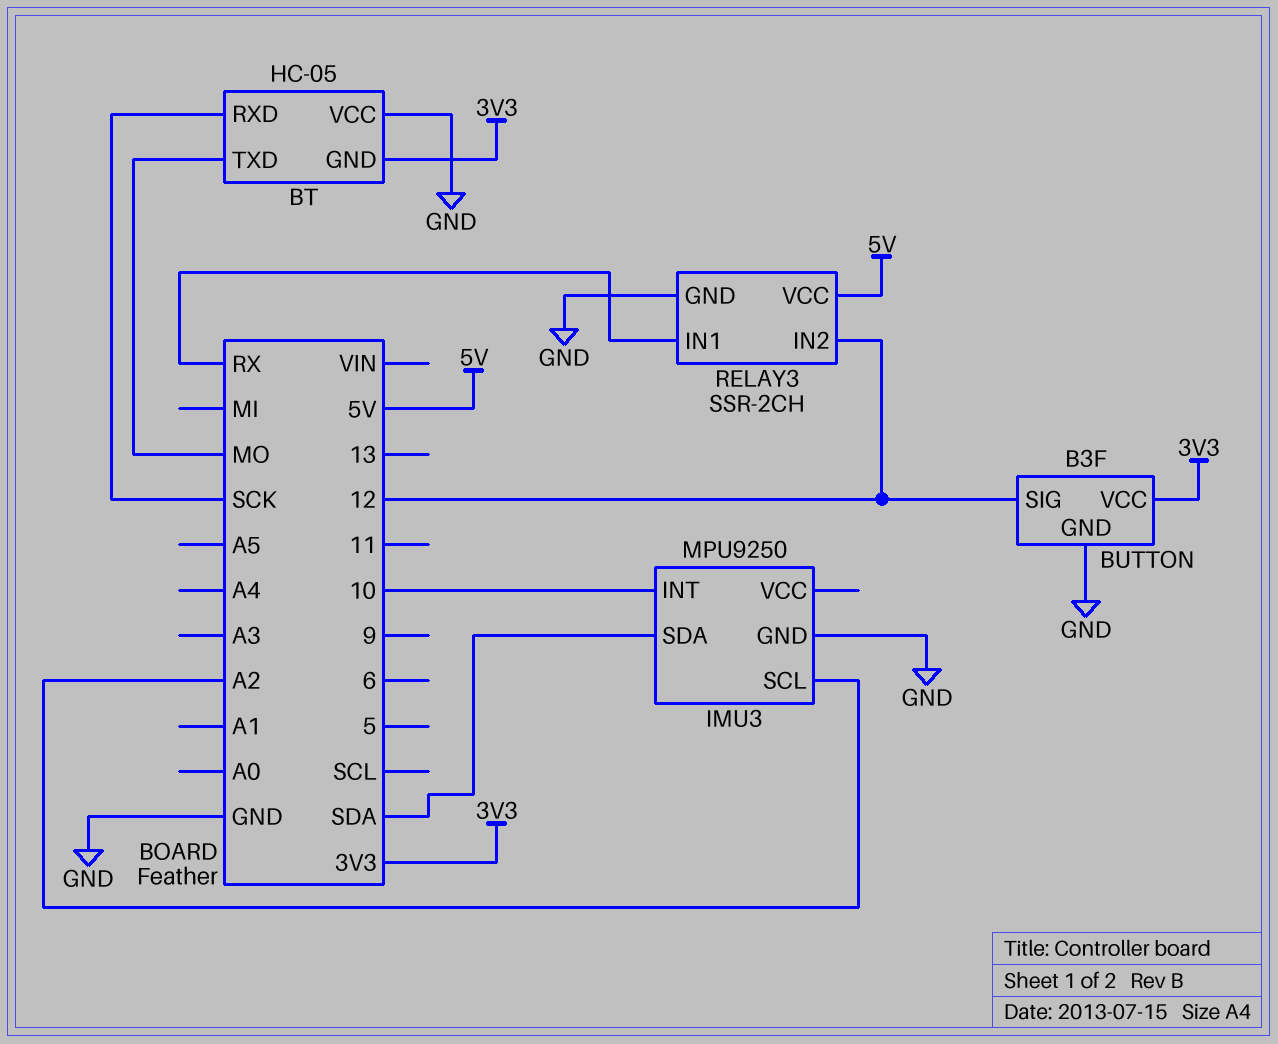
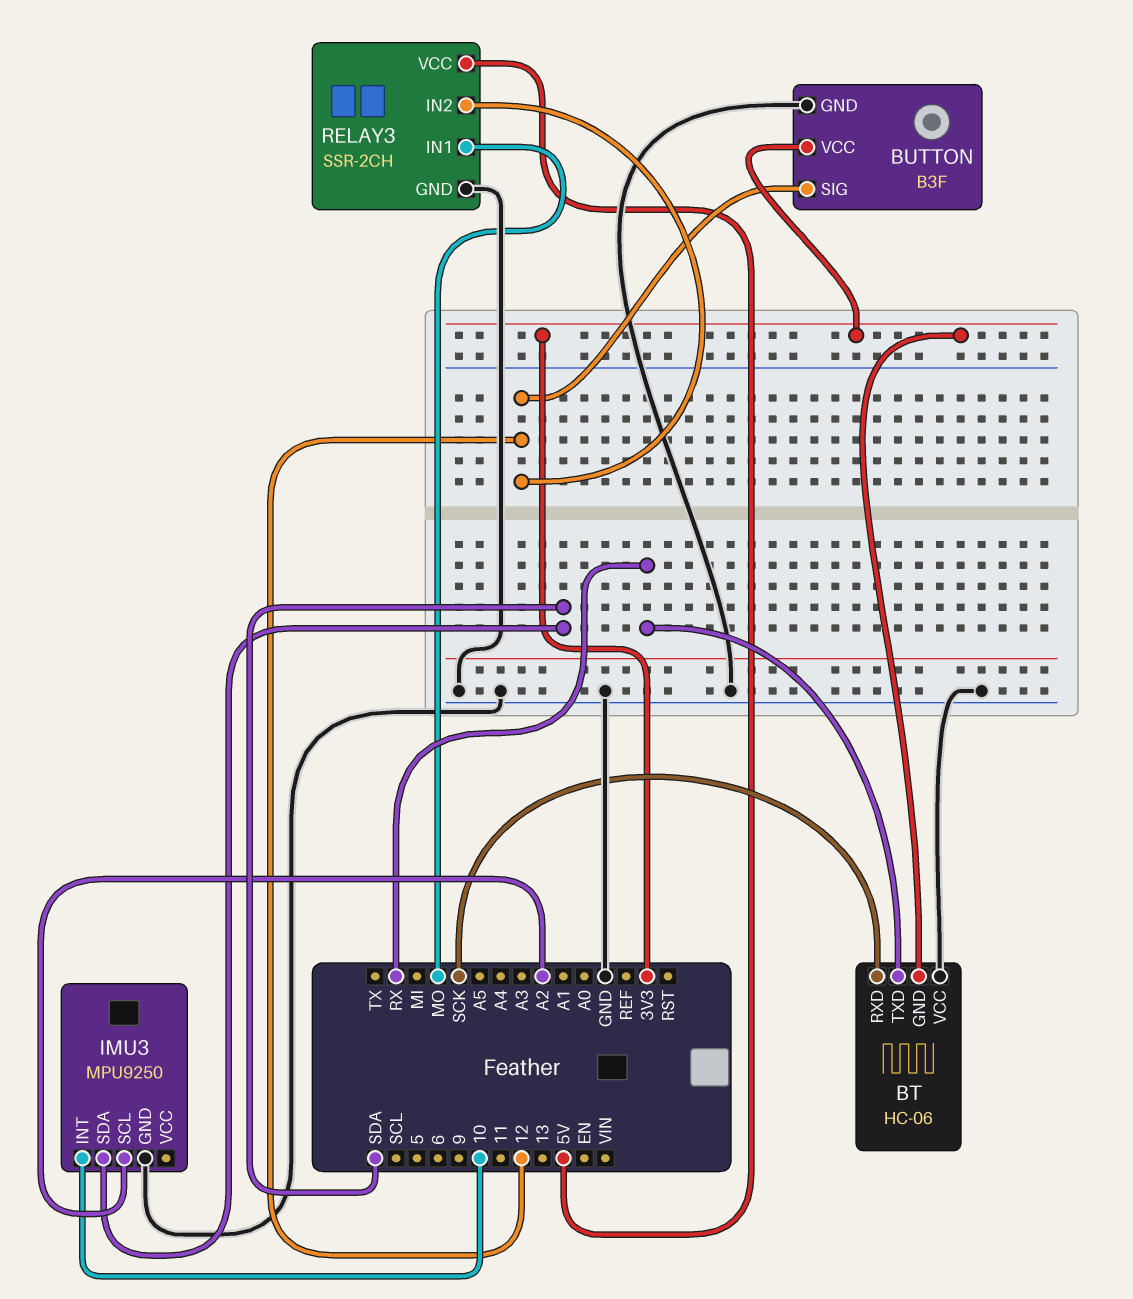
BT: HC-05 -> HC-06
BT pin TXD: MO -> RX
RELAY3 pin IN1: RX -> MO

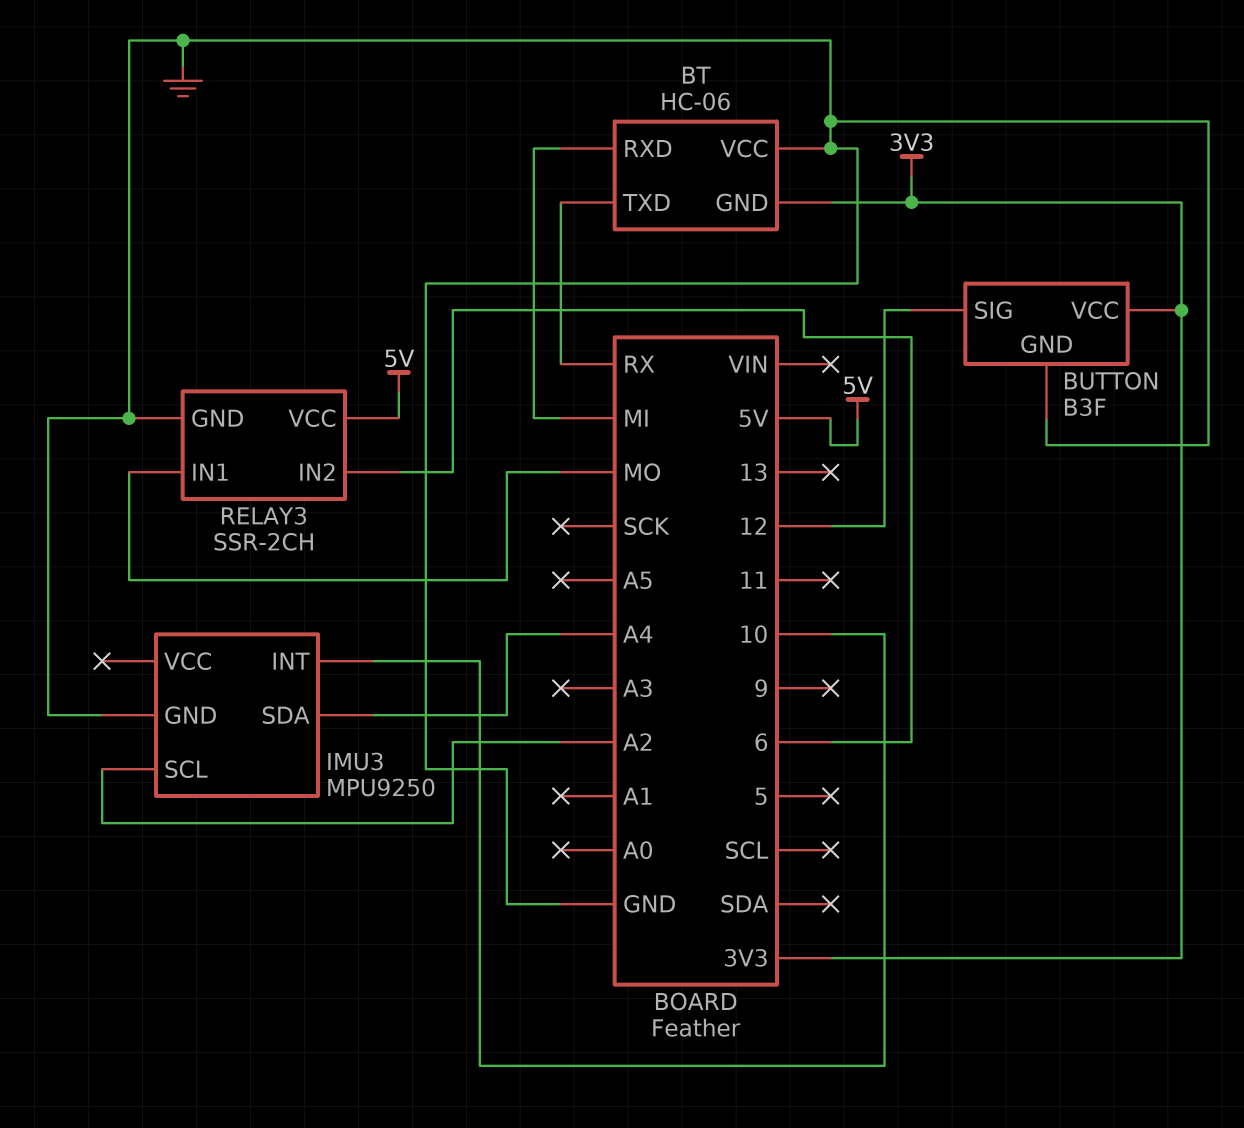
BT pin RXD: SCK -> MI
IMU3 pin SDA: SDA -> A4
RELAY3 pin IN2: 12 -> 6

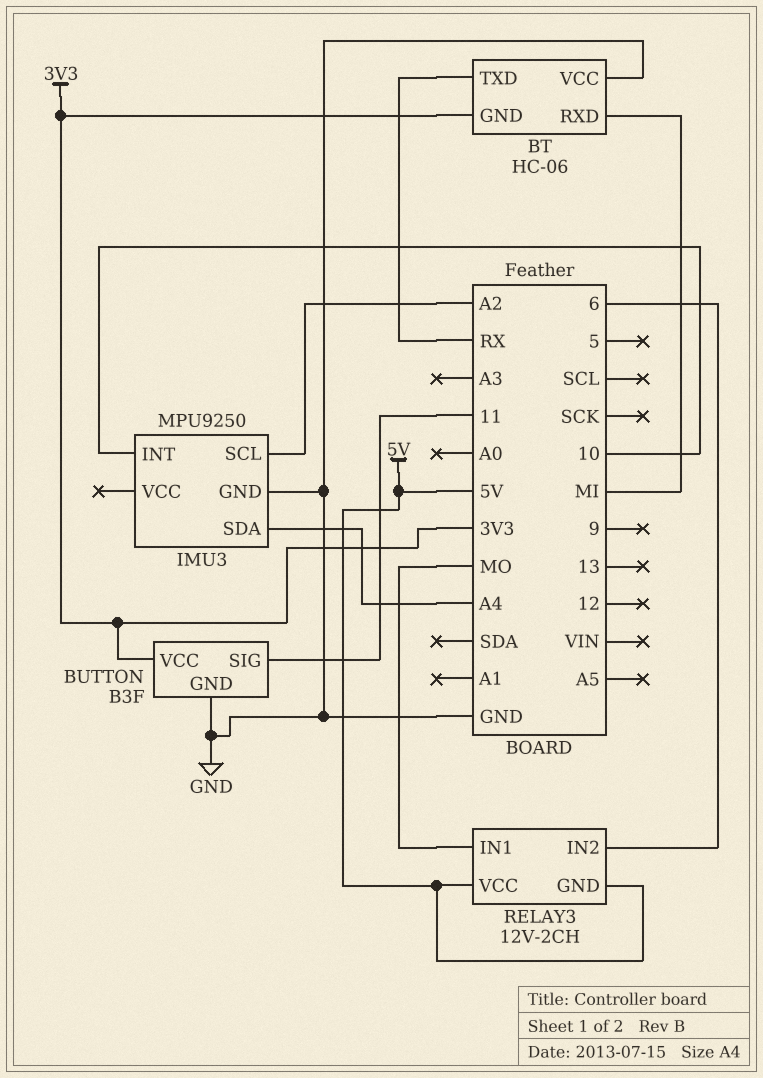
BUTTON pin SIG: 12 -> 11
RELAY3: SSR-2CH -> 12V-2CH
RELAY3 pin GND: GND -> 5V

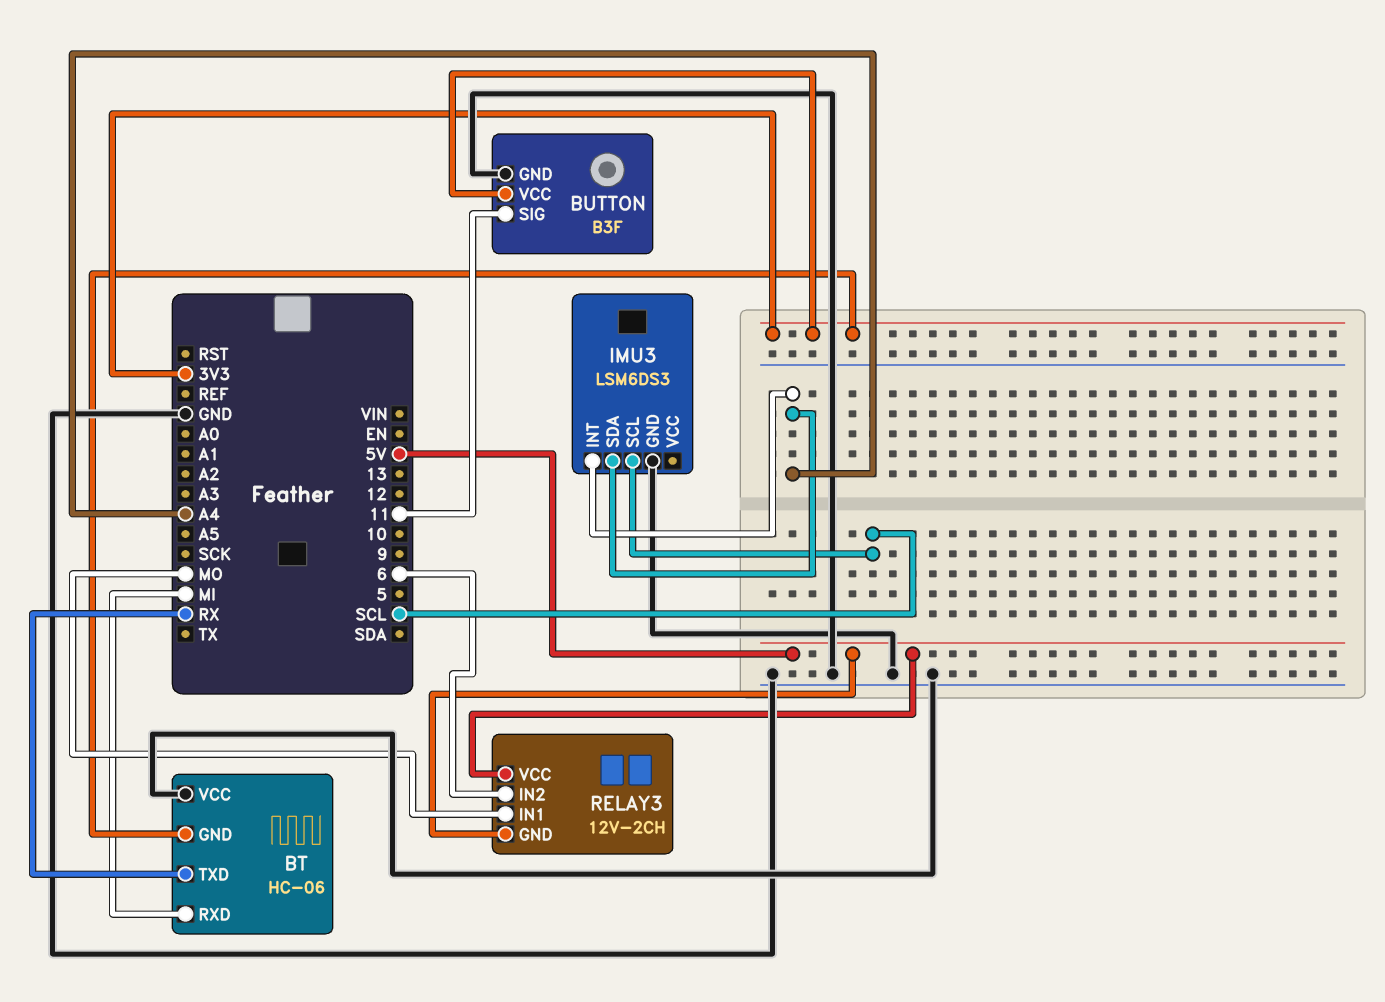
IMU3: MPU9250 -> LSM6DS3
IMU3 pin INT: 10 -> A4
IMU3 pin SCL: A2 -> SCL

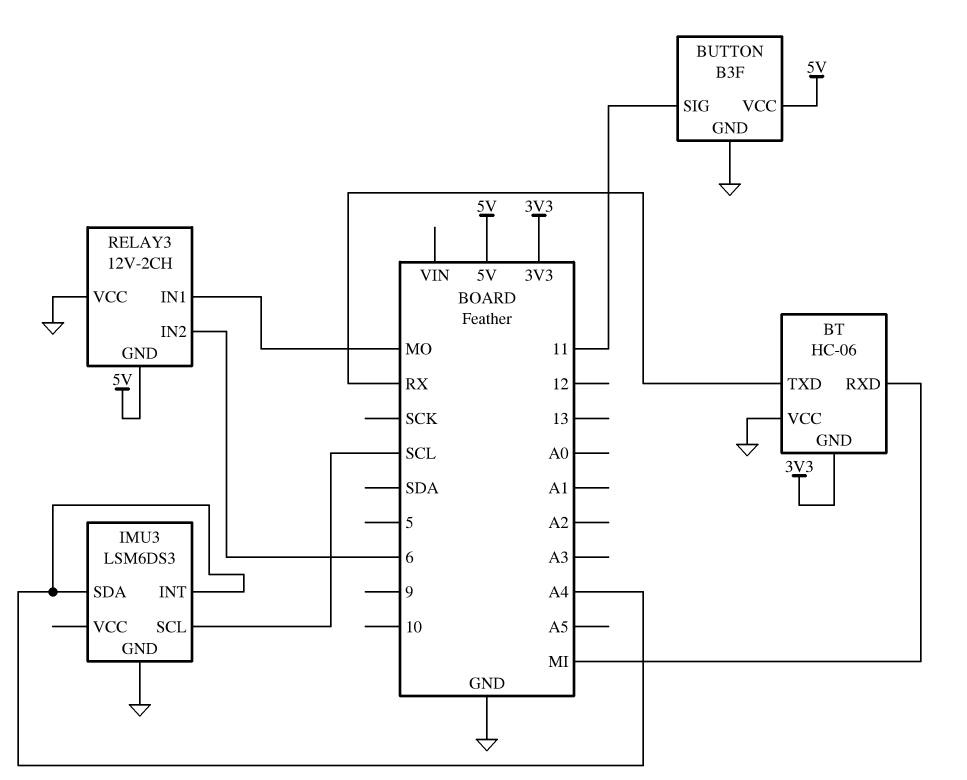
BUTTON pin VCC: 3V3 -> 5V
RELAY3 pin VCC: 5V -> GND

